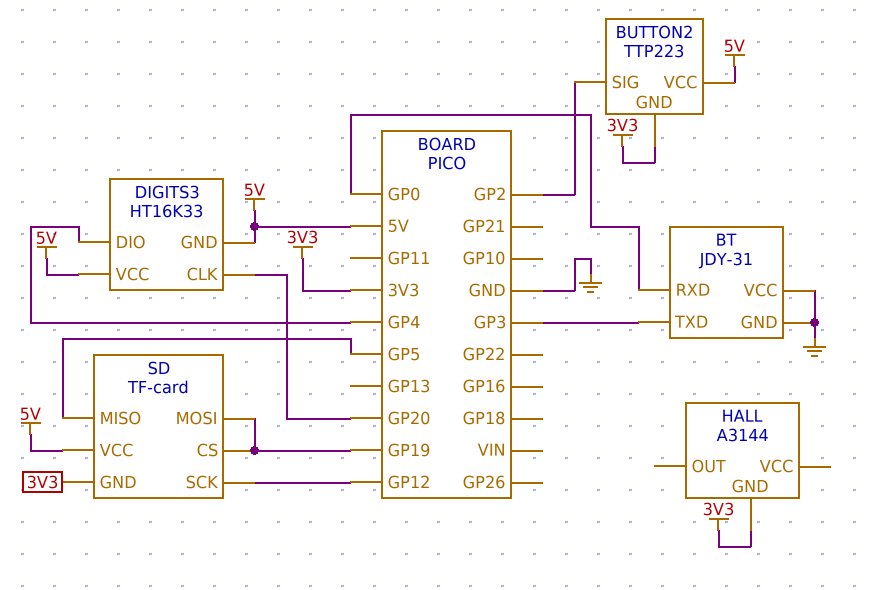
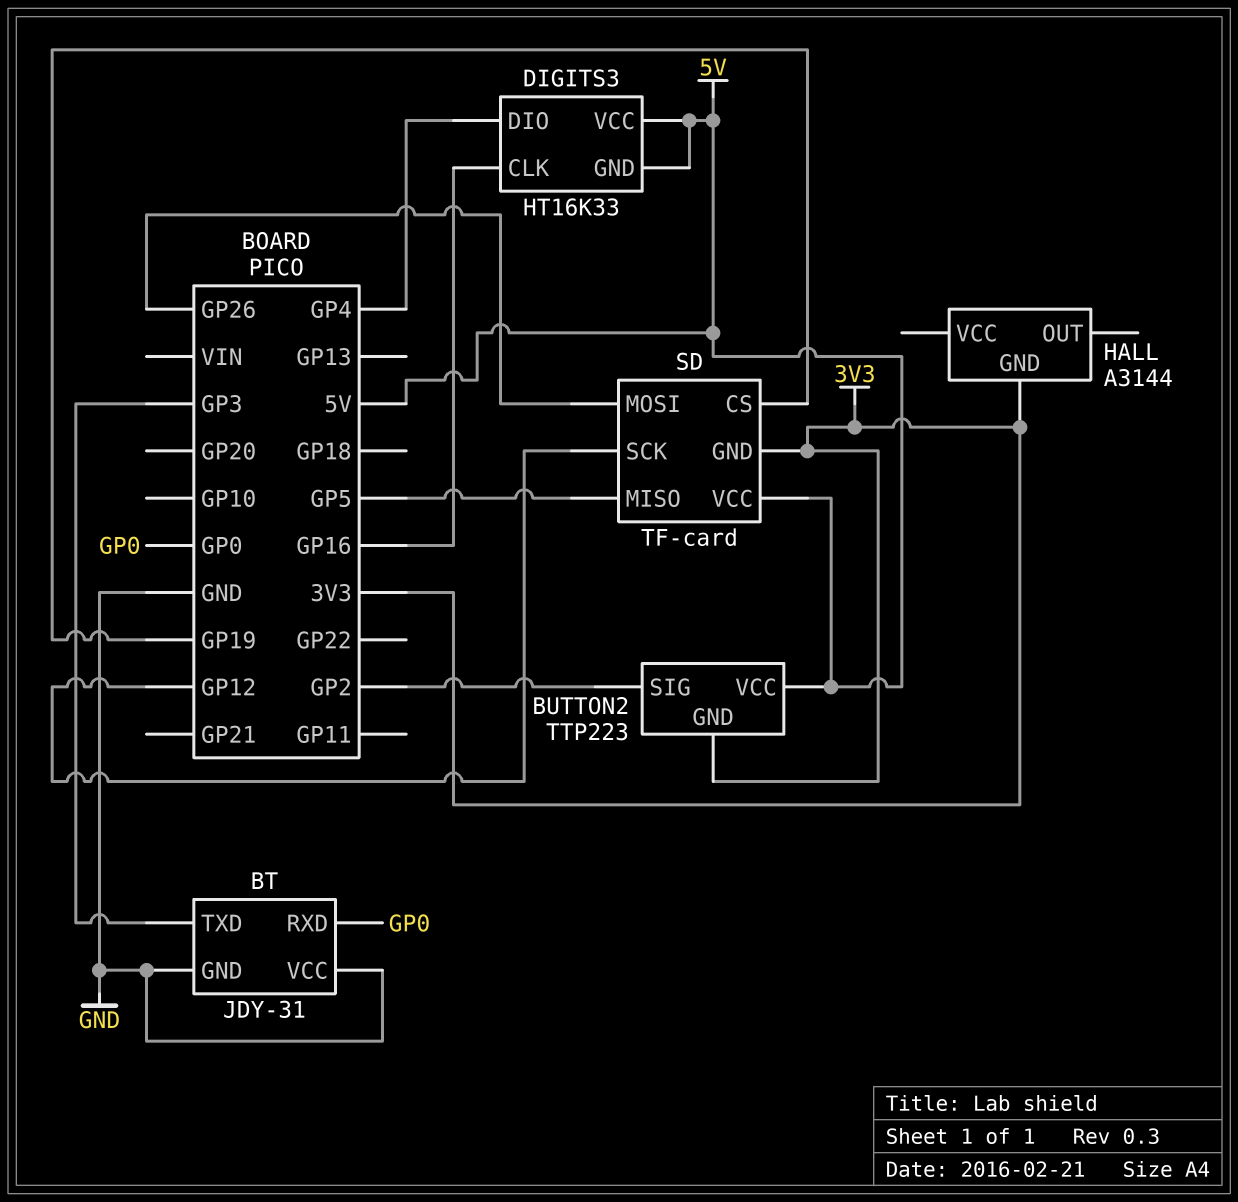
DIGITS3 pin CLK: GP20 -> GP16
SD pin MOSI: GP19 -> GP26

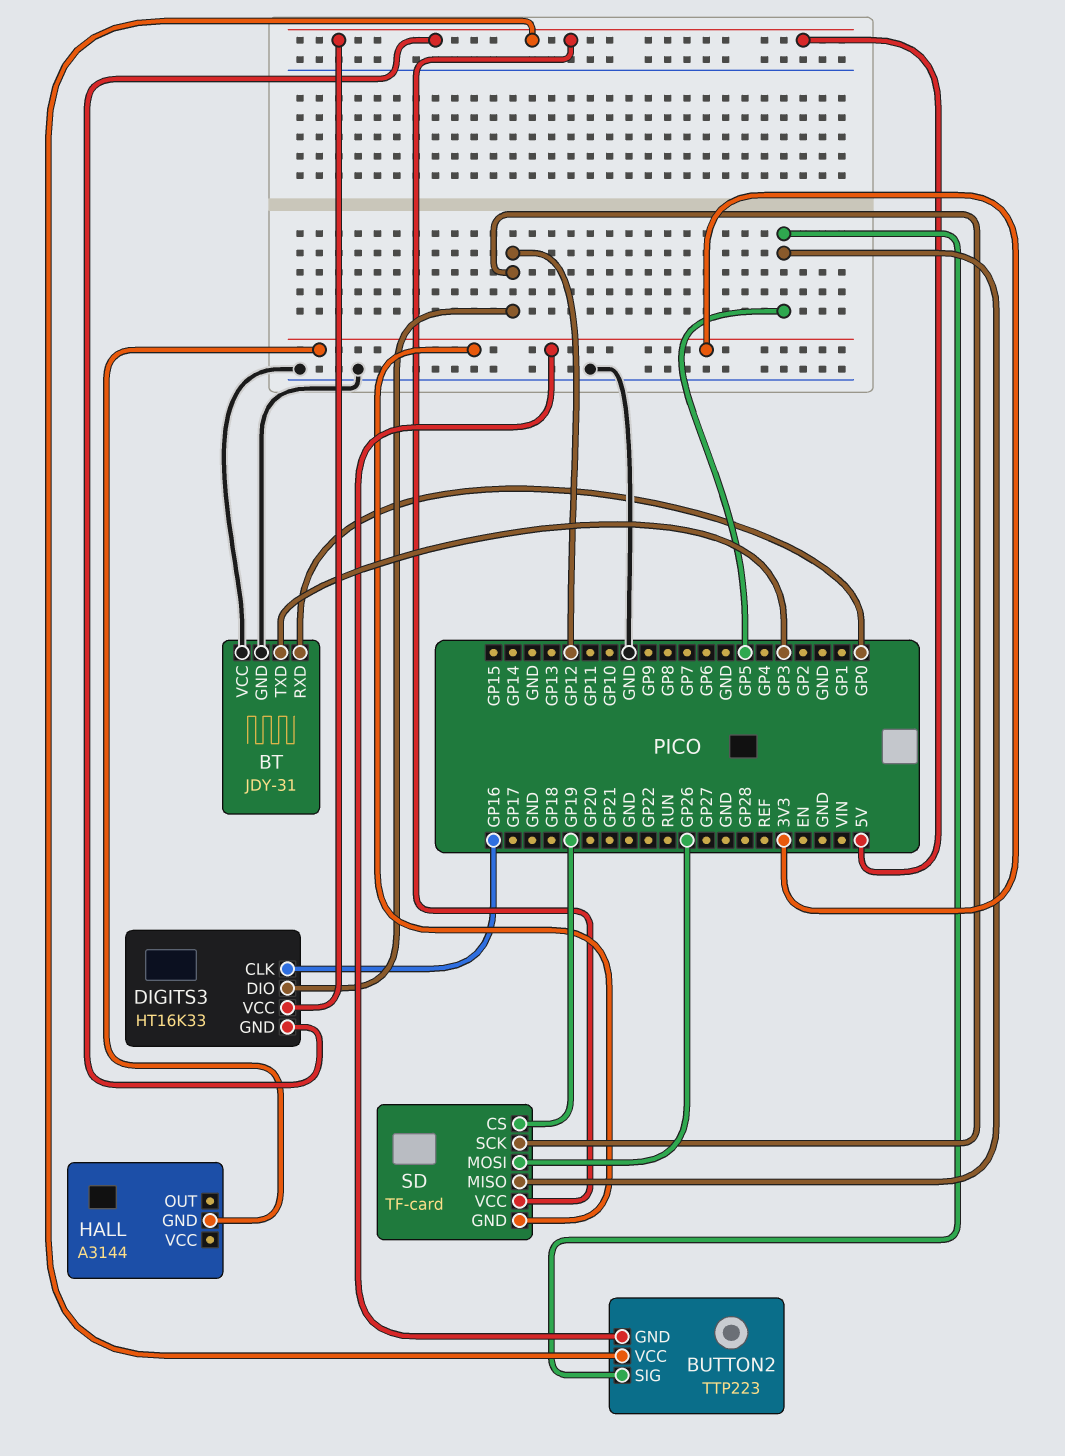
BUTTON2 pin SIG: GP2 -> GP5
DIGITS3 pin DIO: GP4 -> GP12

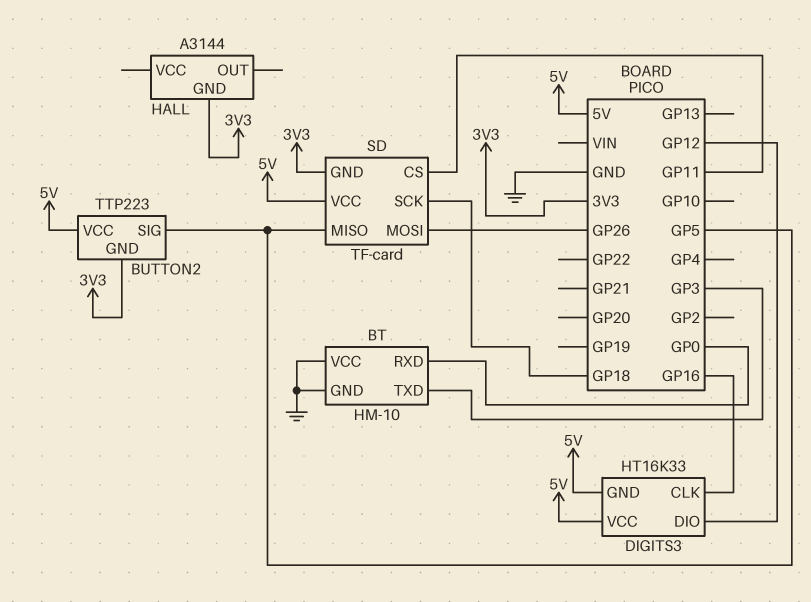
BT: JDY-31 -> HM-10
SD pin CS: GP19 -> GP11
SD pin SCK: GP12 -> GP18

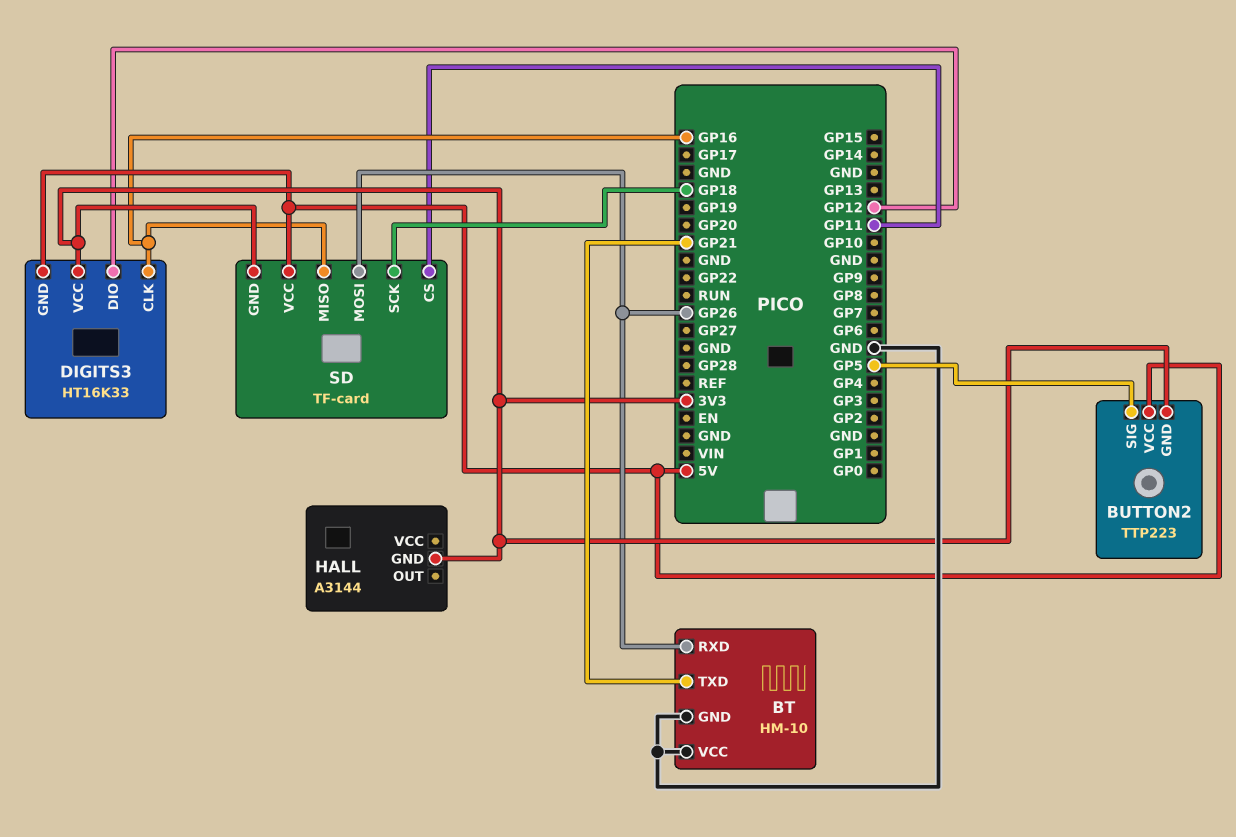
BT pin RXD: GP0 -> GP26
BT pin TXD: GP3 -> GP21
DIGITS3 pin VCC: 5V -> 3V3
SD pin MISO: GP5 -> GP16

